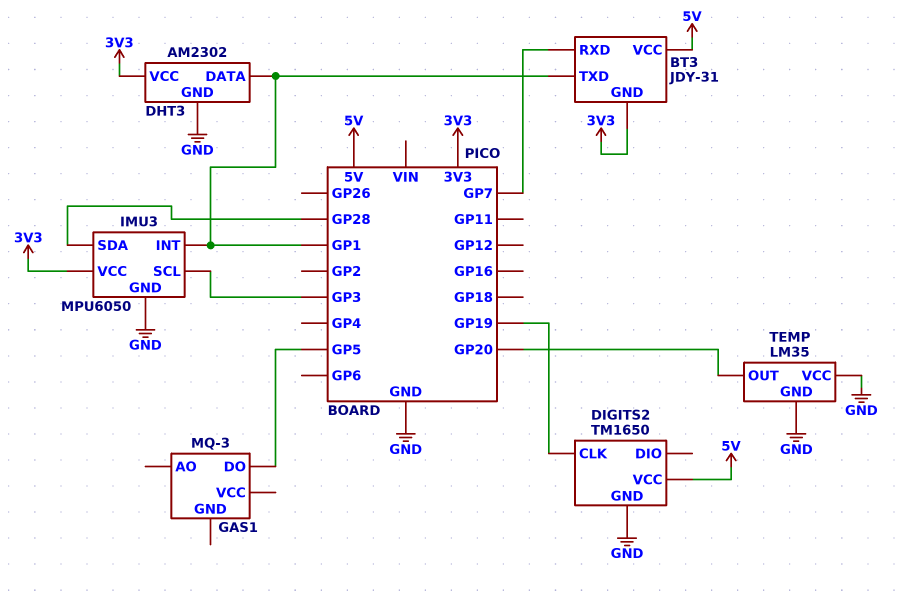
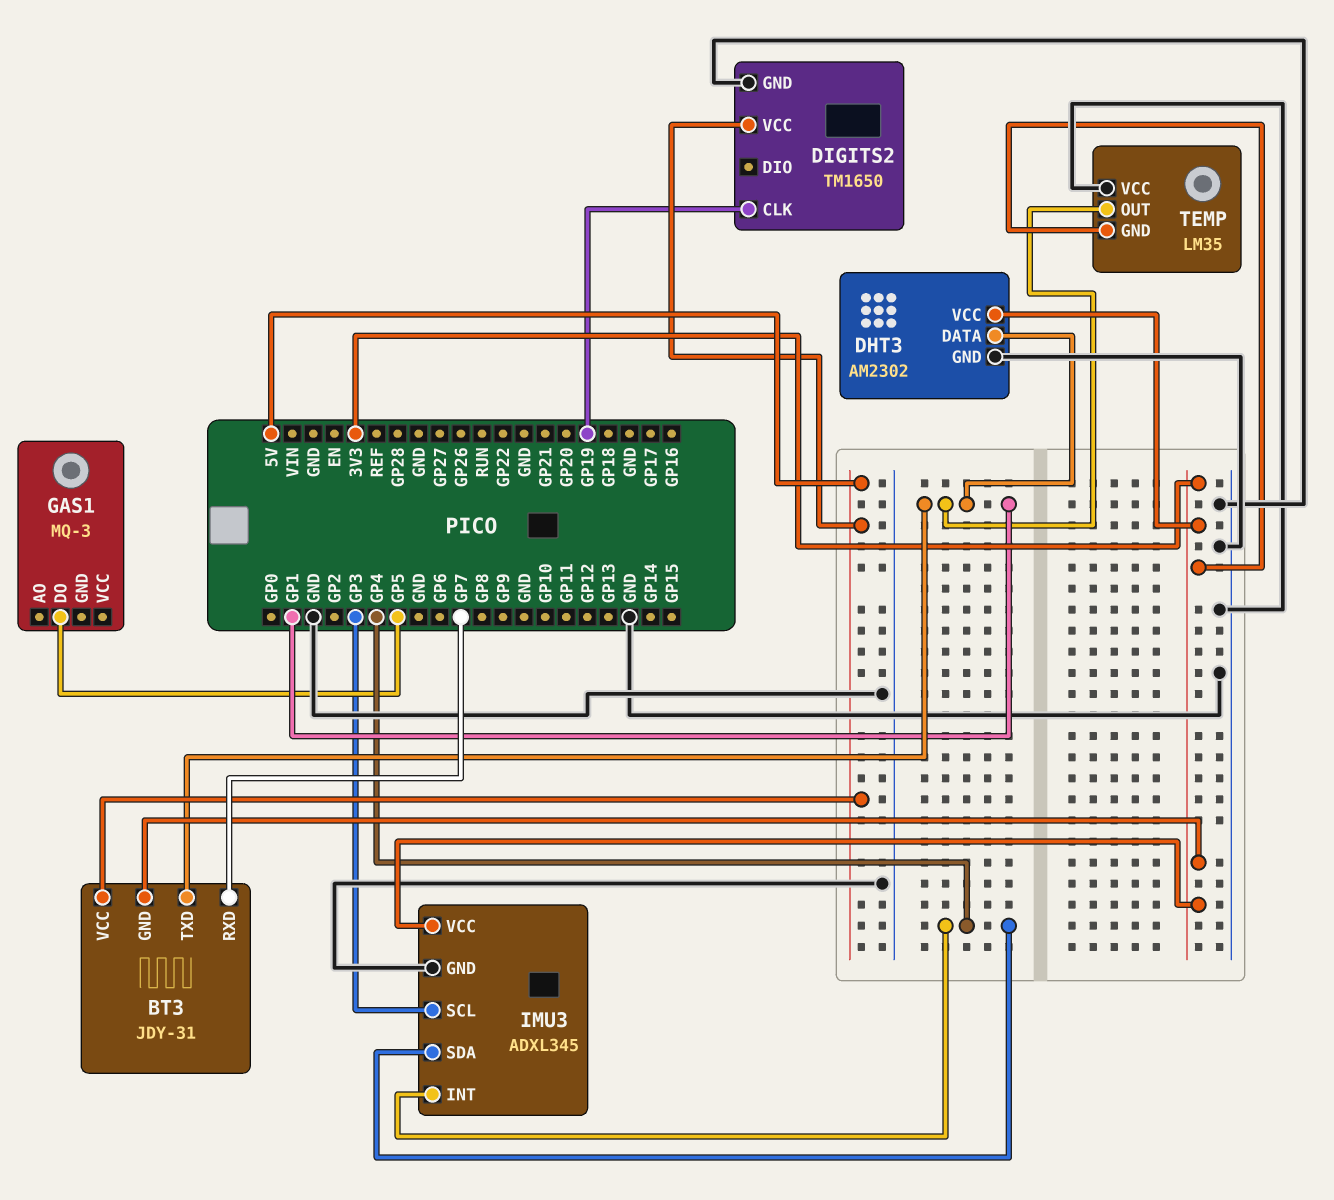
IMU3: MPU6050 -> ADXL345
IMU3 pin INT: GP1 -> GP4
IMU3 pin SDA: GP28 -> GP4
TEMP pin GND: GND -> 3V3
TEMP pin OUT: GP20 -> GP1

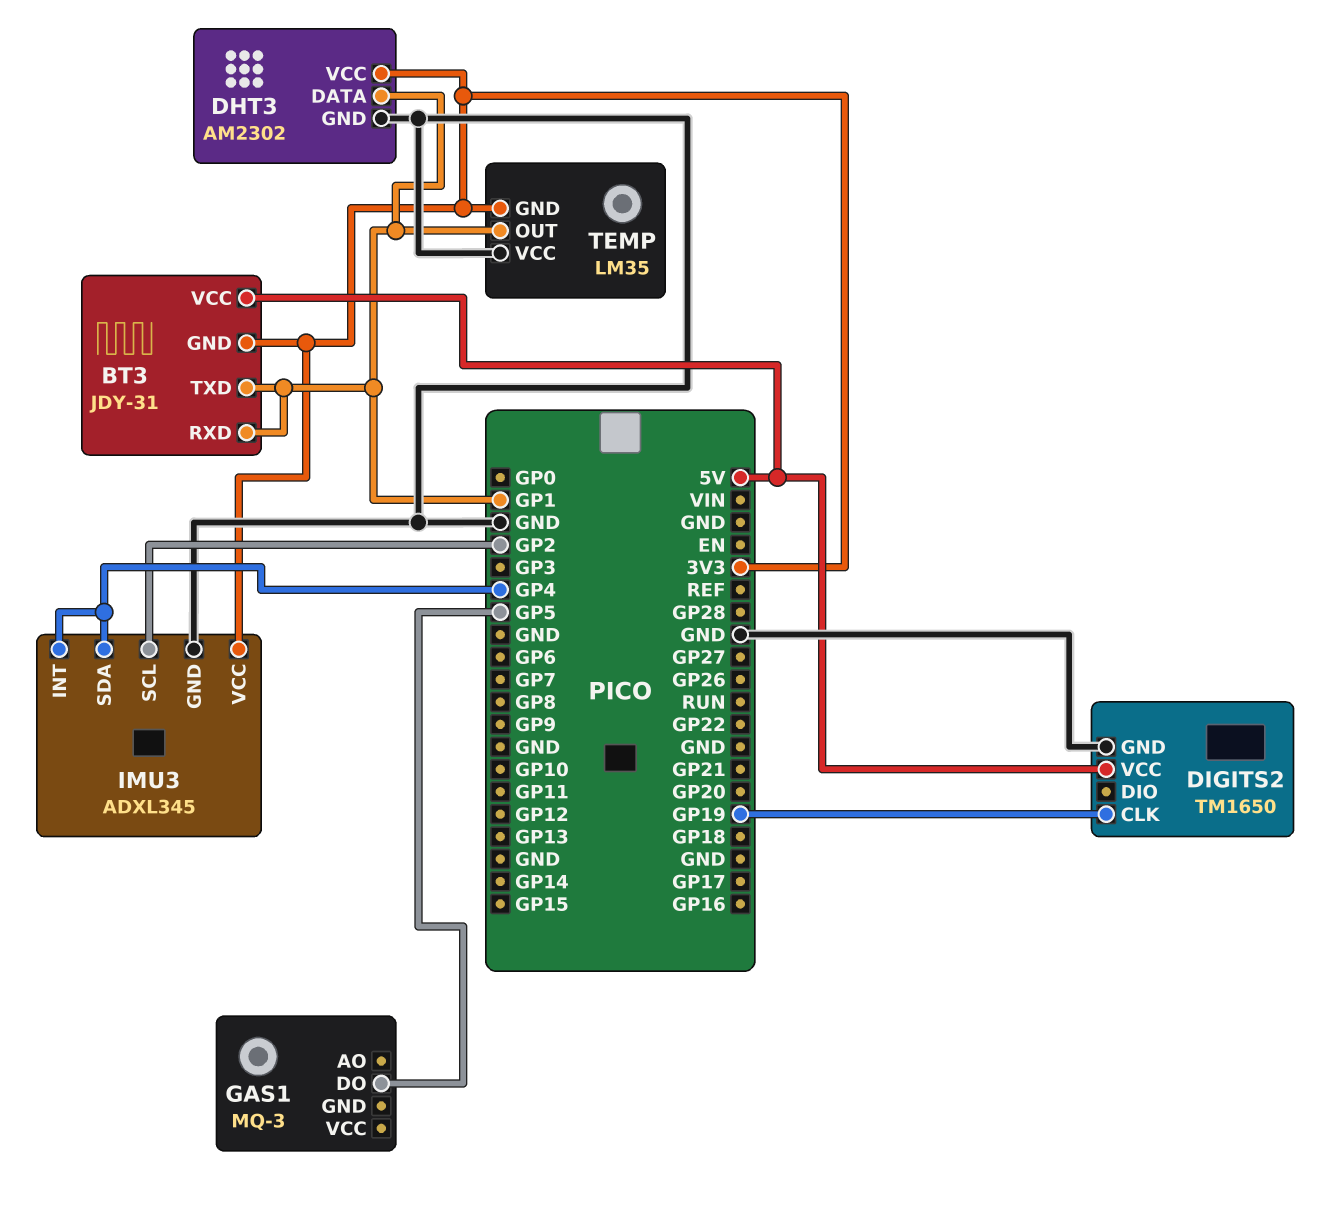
BT3 pin RXD: GP7 -> GP1
IMU3 pin SCL: GP3 -> GP2

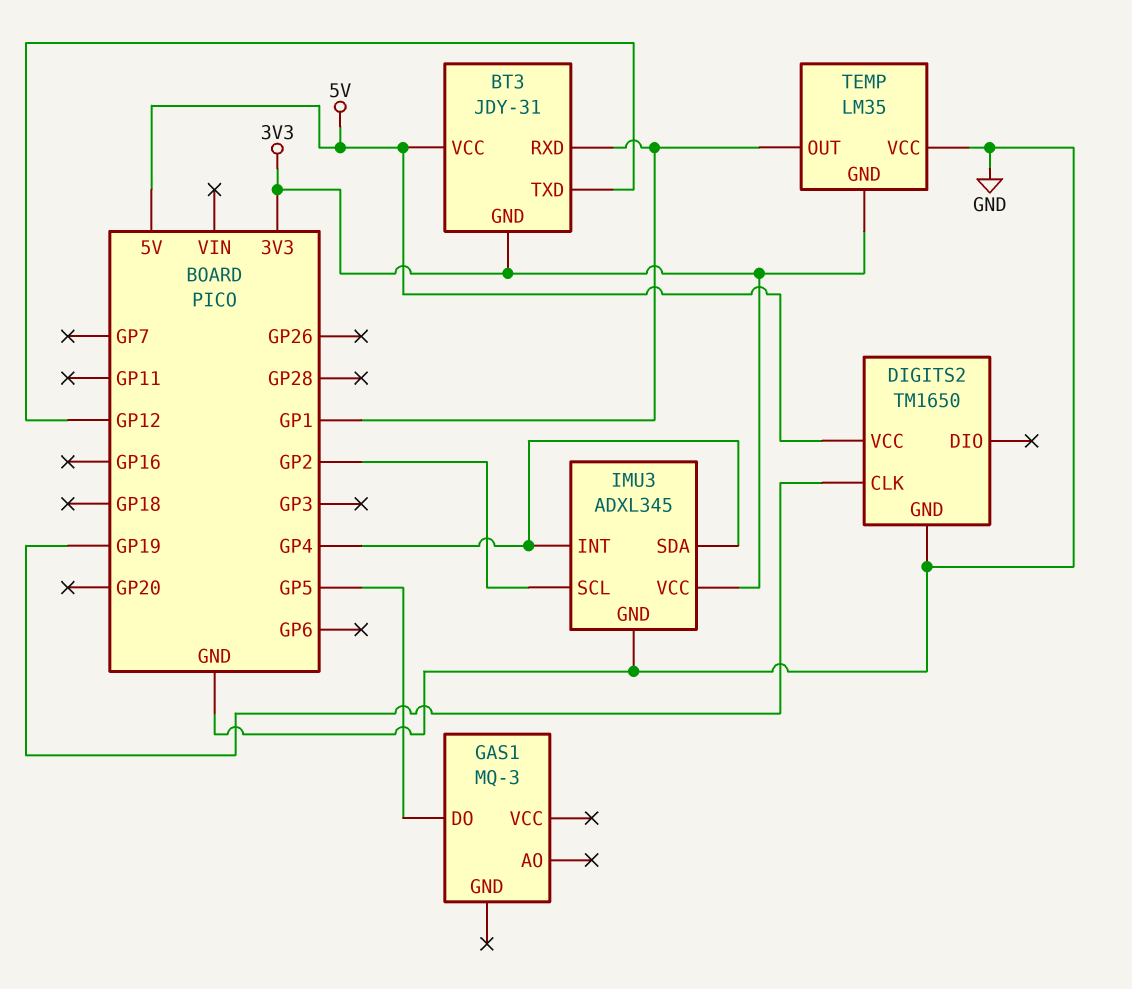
BT3 pin TXD: GP1 -> GP12
DHT3: AM2302 -> none
DHT3 pin DATA: GP1 -> none
DHT3 pin GND: GND -> none
DHT3 pin VCC: 3V3 -> none

